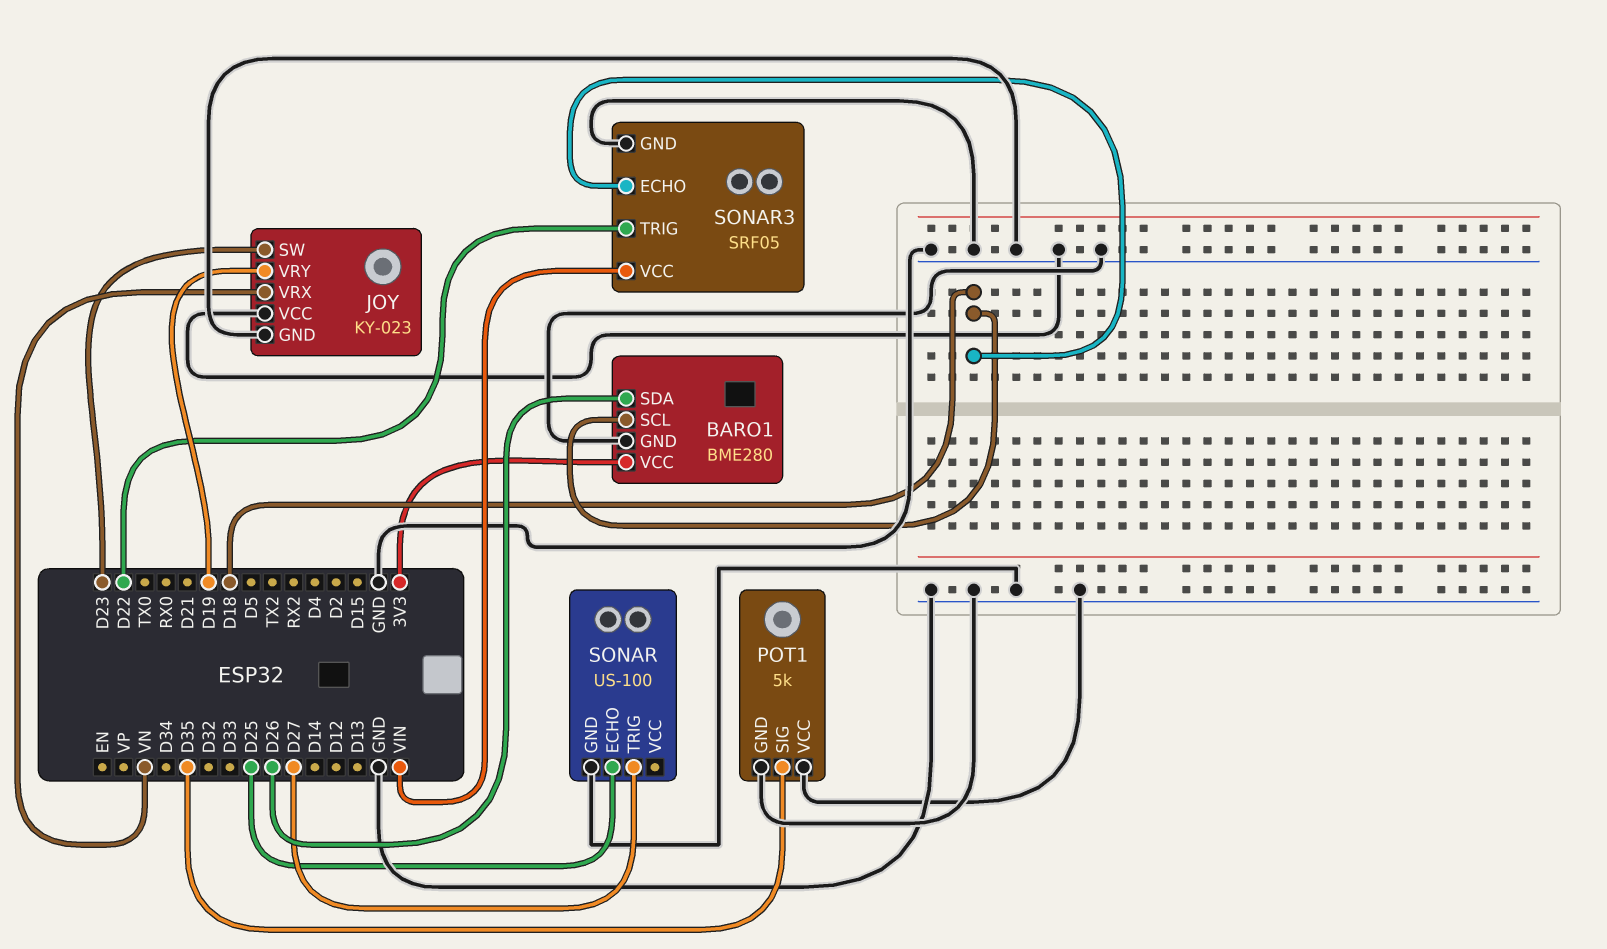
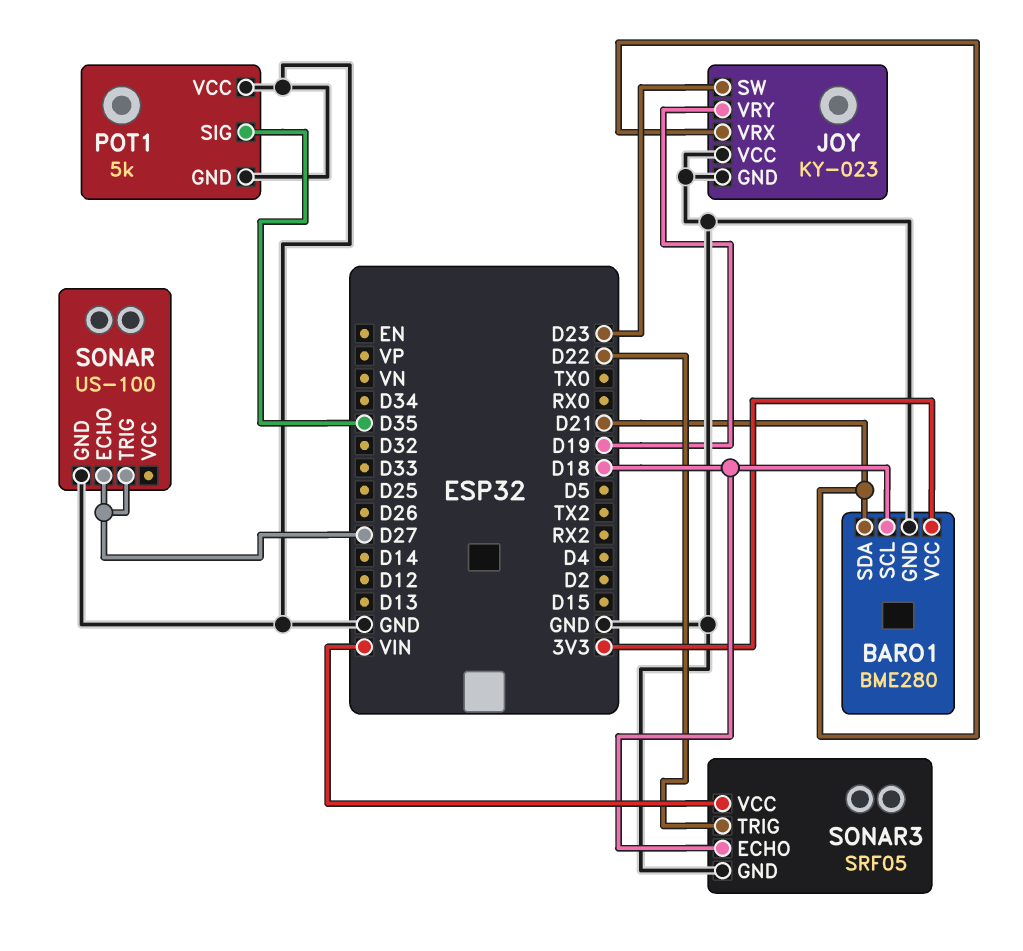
BARO1 pin SDA: D26 -> D21
JOY pin VRX: VN -> D21
SONAR pin ECHO: D25 -> D27

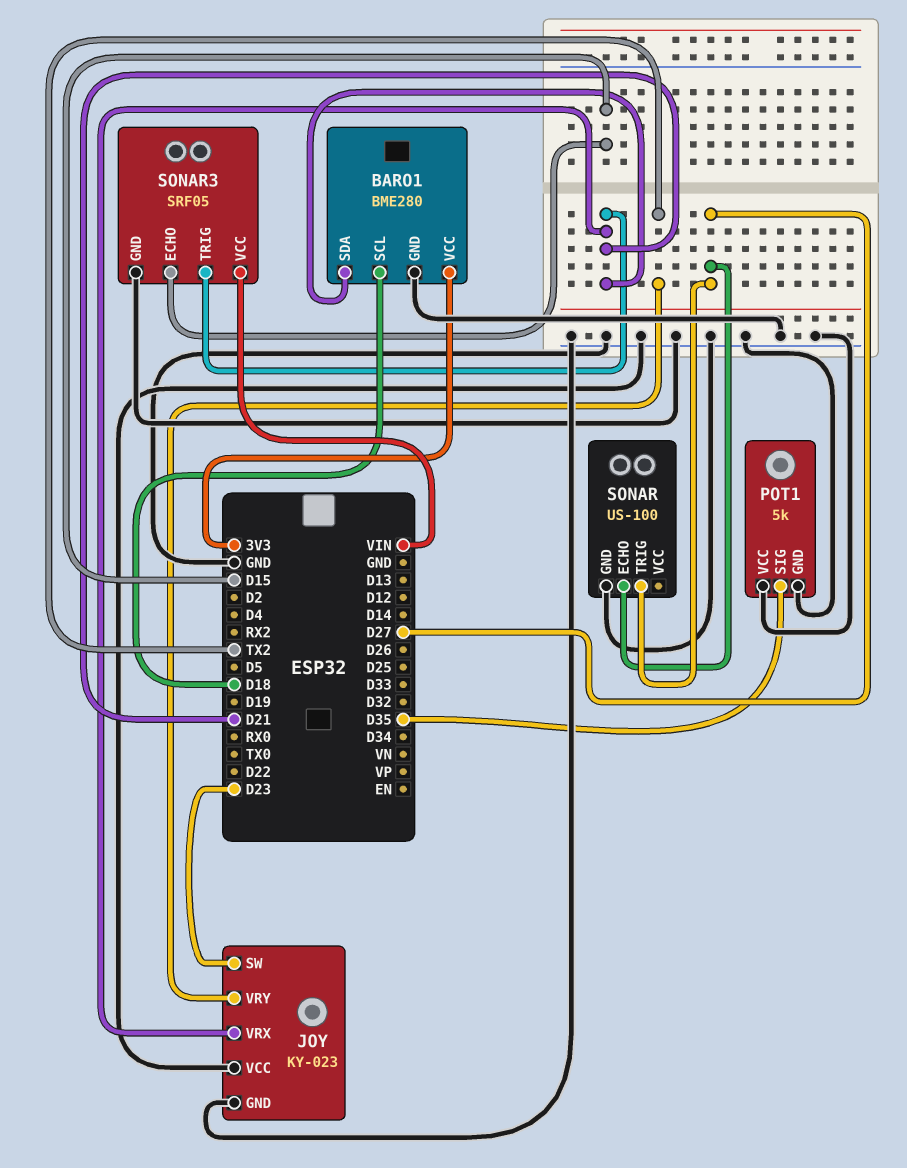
JOY pin VRY: D19 -> TX2
SONAR3 pin ECHO: D18 -> D15
SONAR3 pin TRIG: D22 -> D21

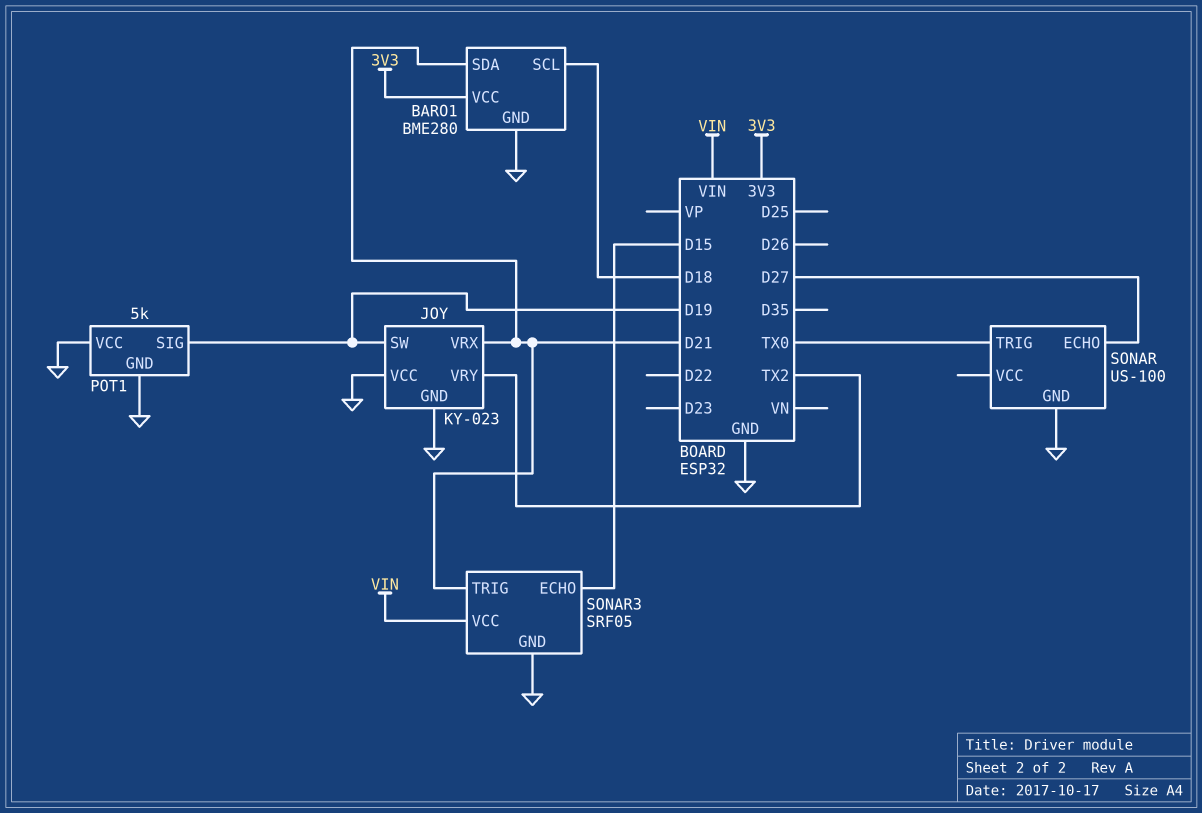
JOY pin SW: D23 -> D19
POT1 pin SIG: D35 -> D19
SONAR pin TRIG: D27 -> TX0

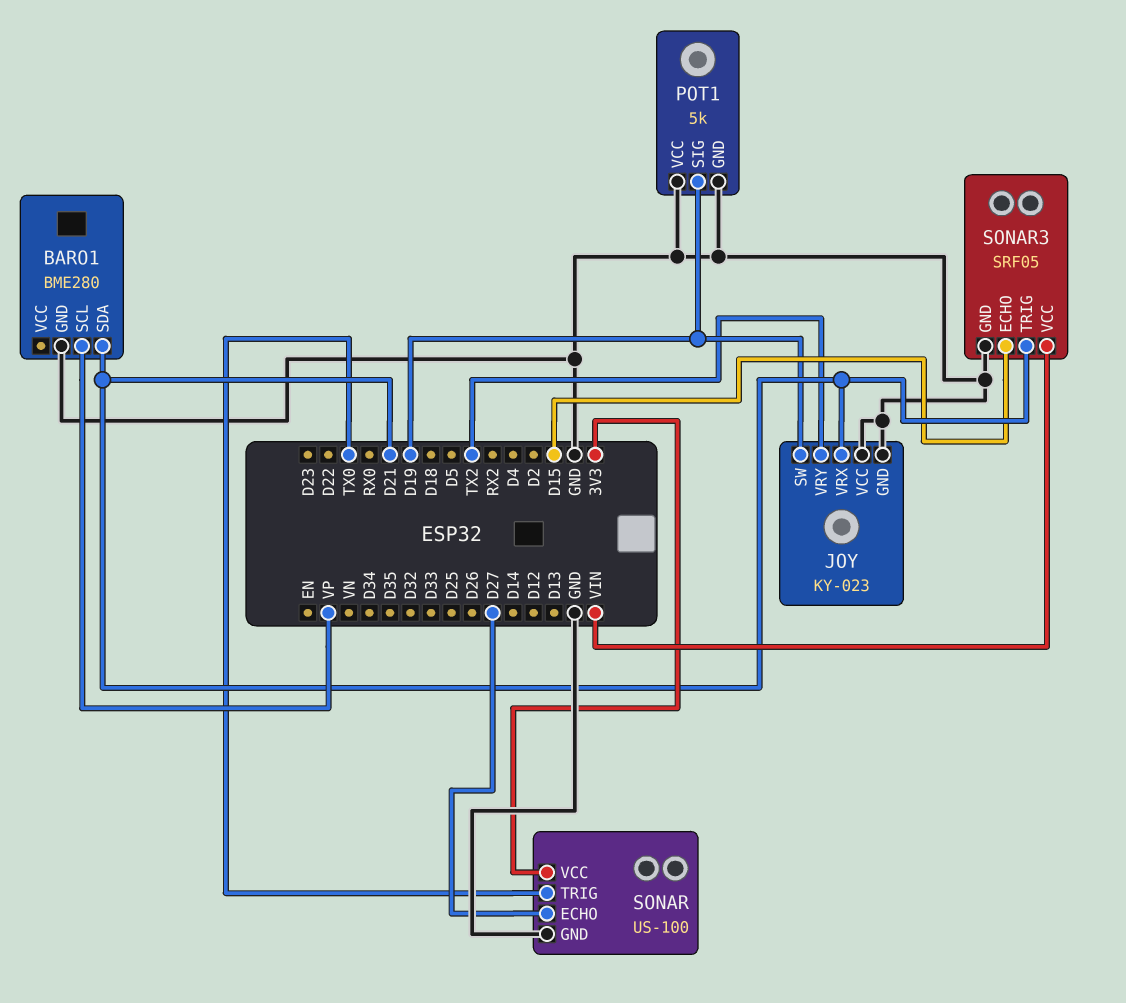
BARO1 pin SCL: D18 -> VP
BARO1 pin VCC: 3V3 -> none
SONAR pin VCC: none -> 3V3

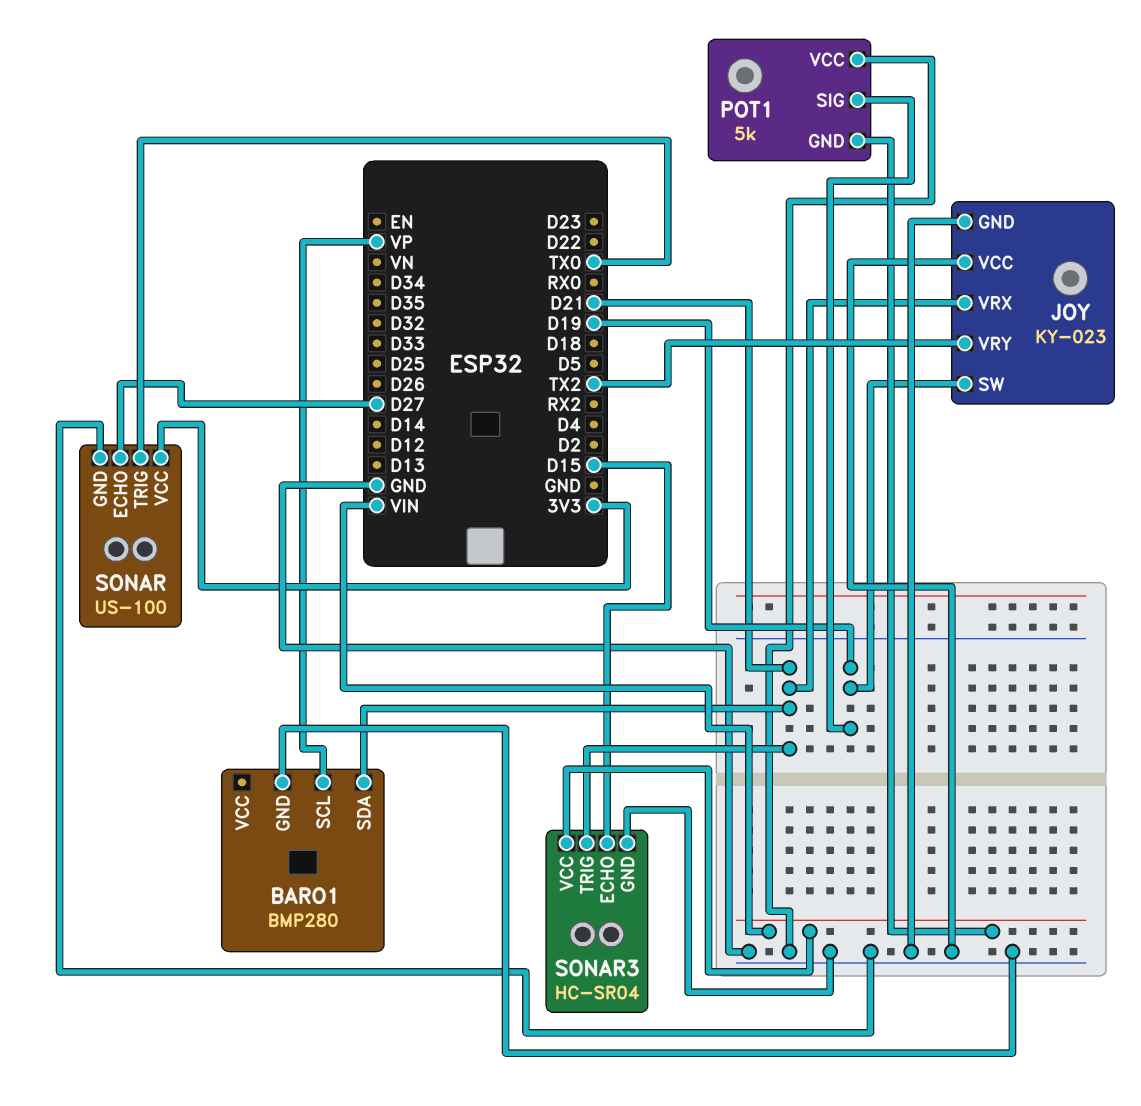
BARO1: BME280 -> BMP280
POT1 pin GND: GND -> VIN
SONAR3: SRF05 -> HC-SR04

